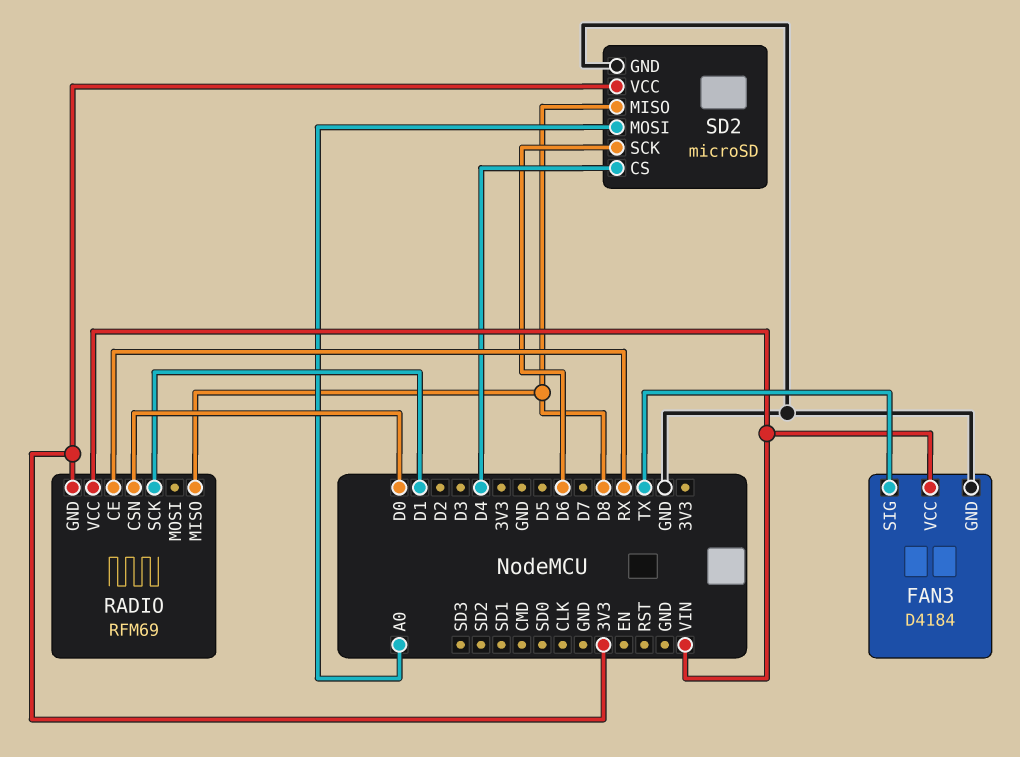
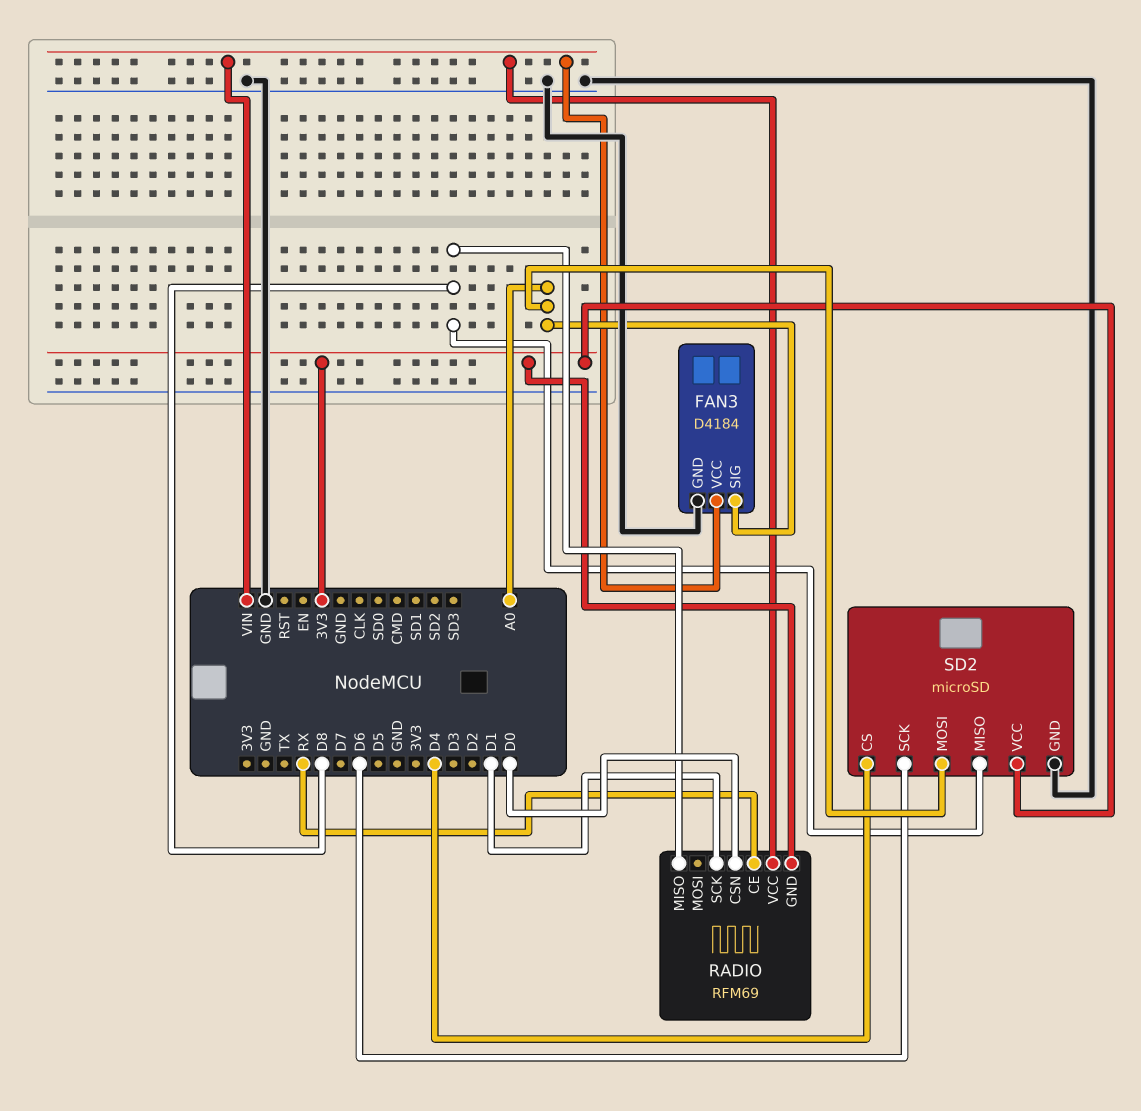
FAN3 pin SIG: TX -> A0

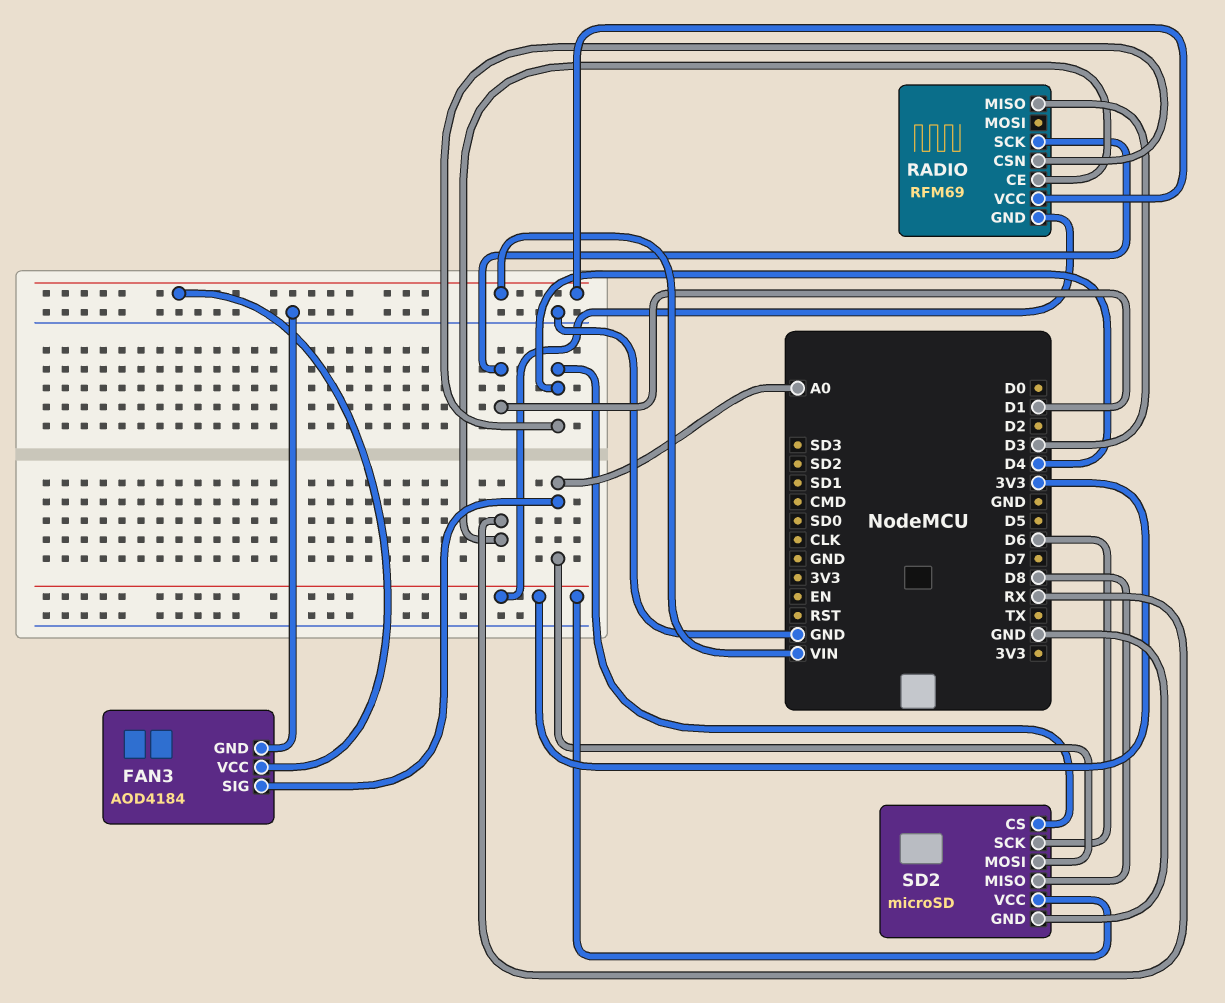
FAN3: D4184 -> AOD4184
RADIO pin CSN: D0 -> D4
RADIO pin MISO: D8 -> D3

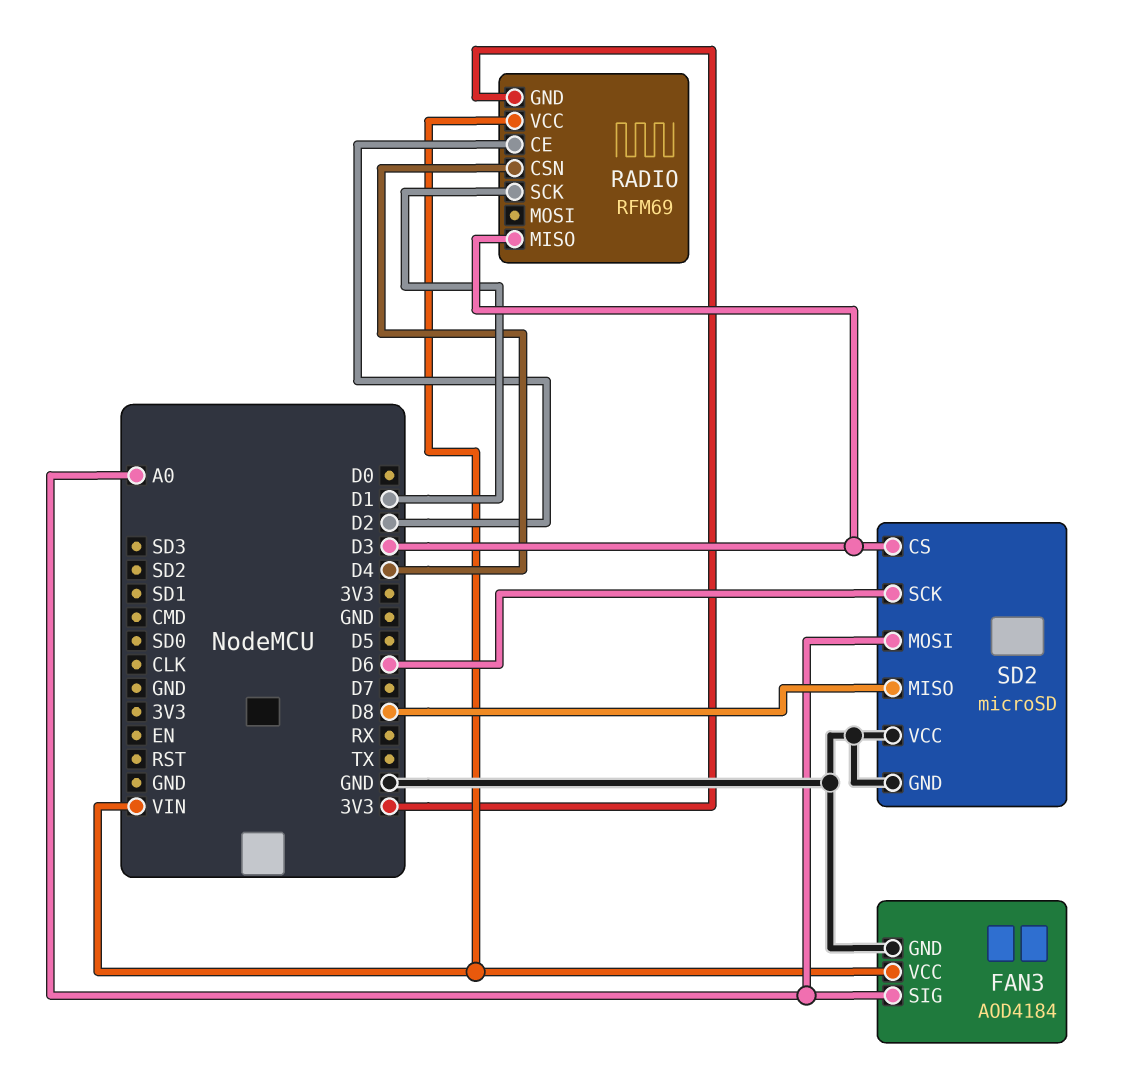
RADIO pin CE: RX -> D2
SD2 pin CS: D4 -> D3
SD2 pin VCC: 3V3 -> GND

